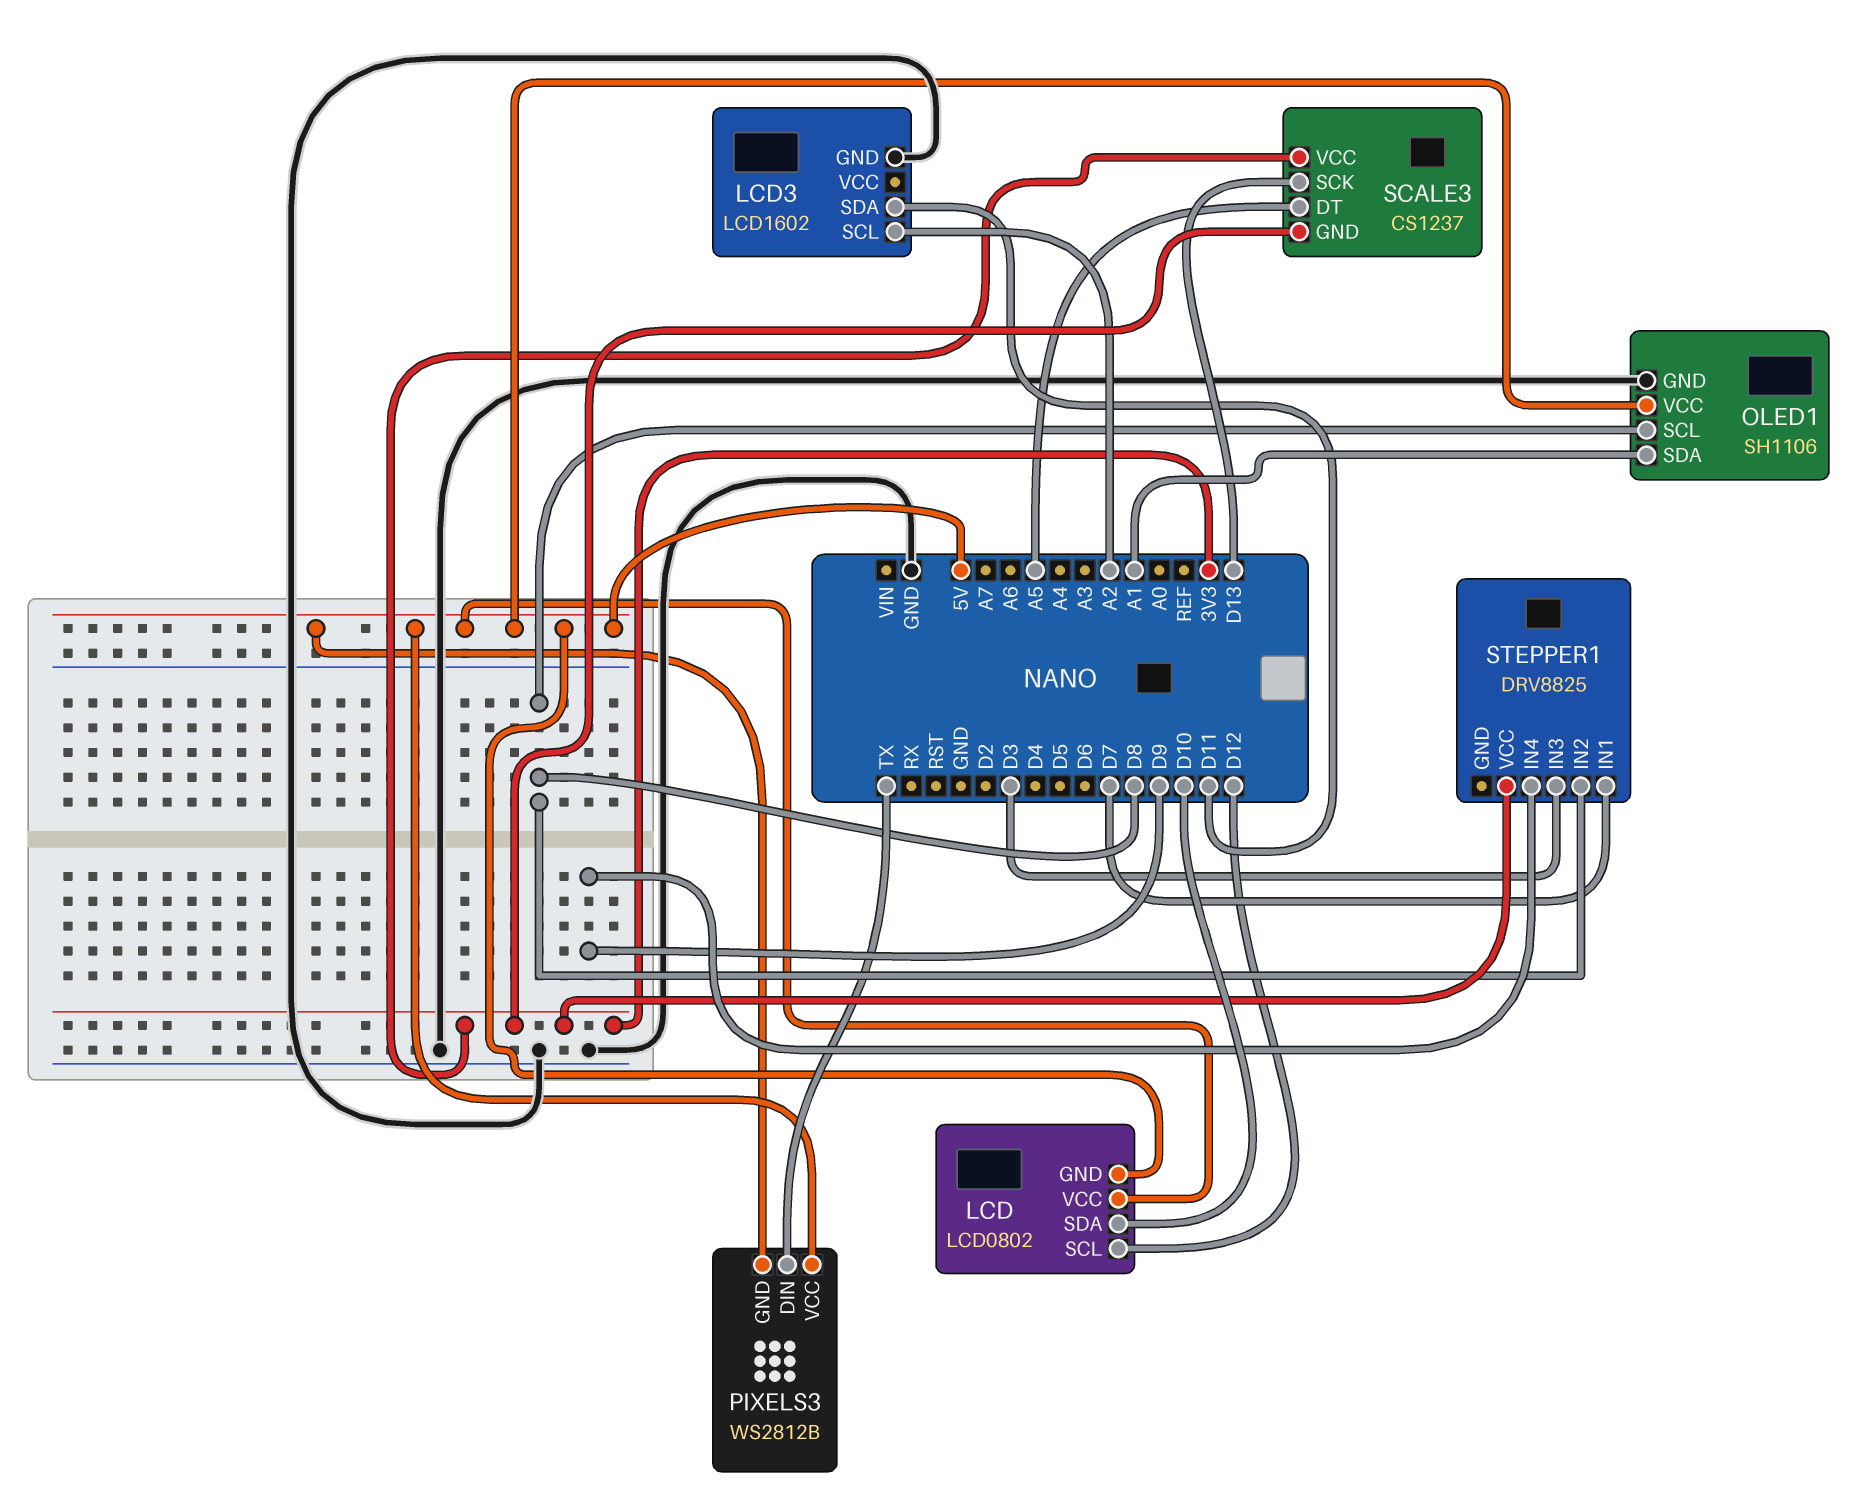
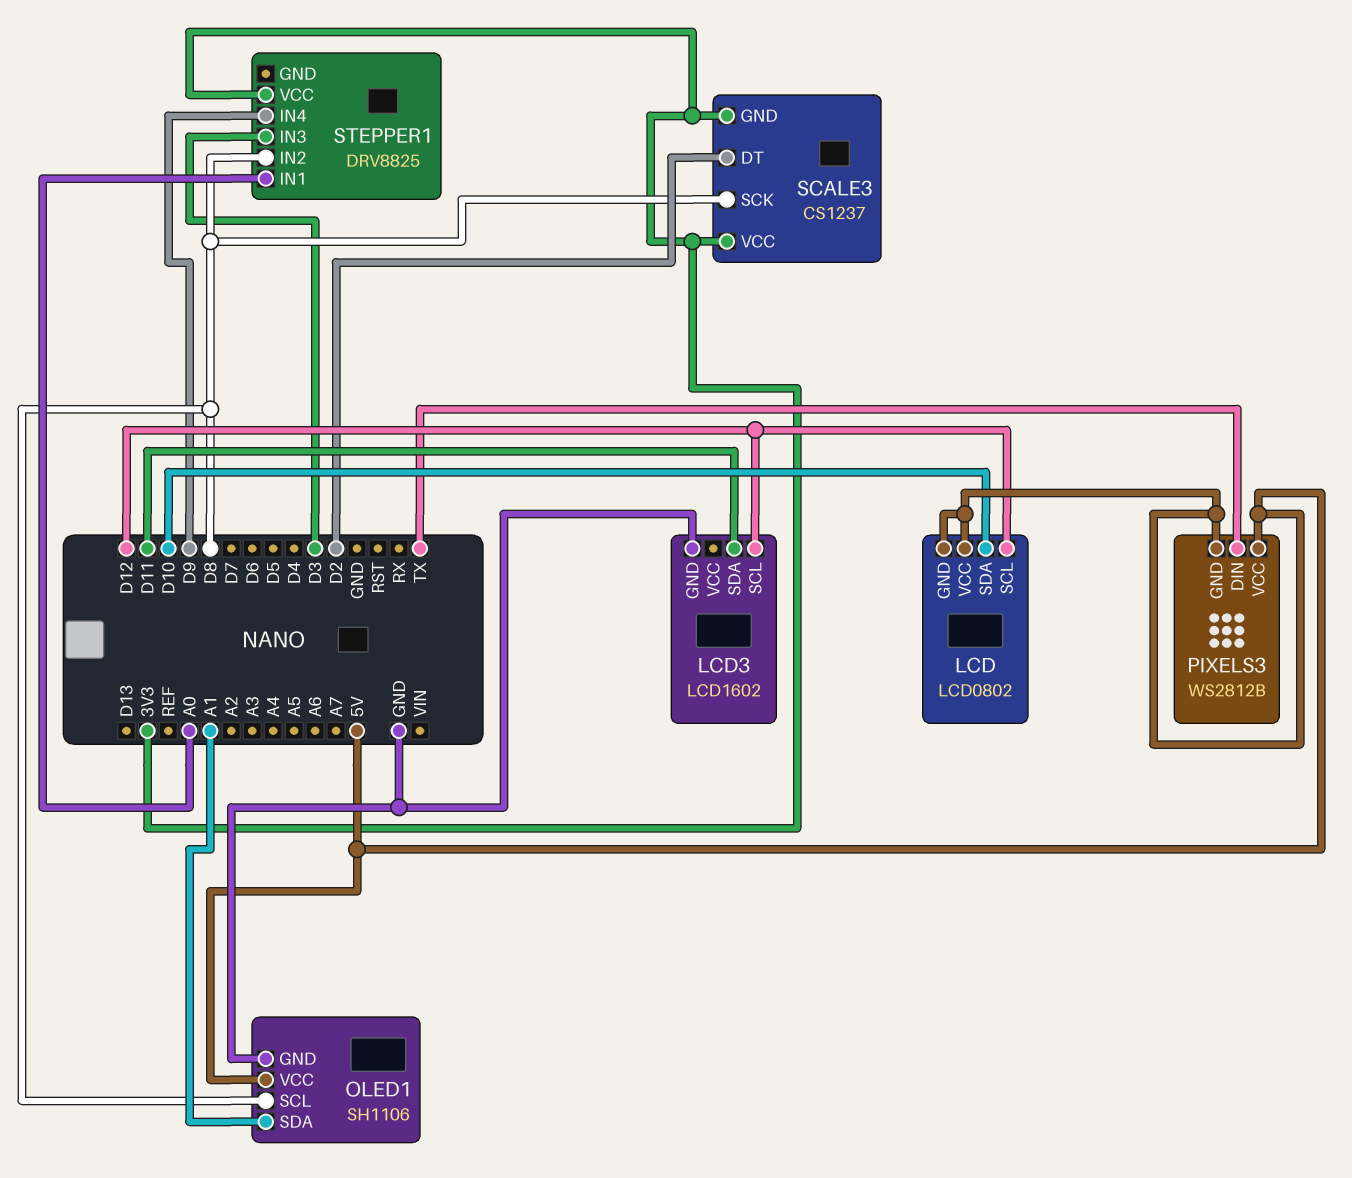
LCD3 pin SCL: A2 -> D12
SCALE3 pin DT: A5 -> D2
SCALE3 pin SCK: D13 -> D8
STEPPER1 pin IN1: D7 -> A0

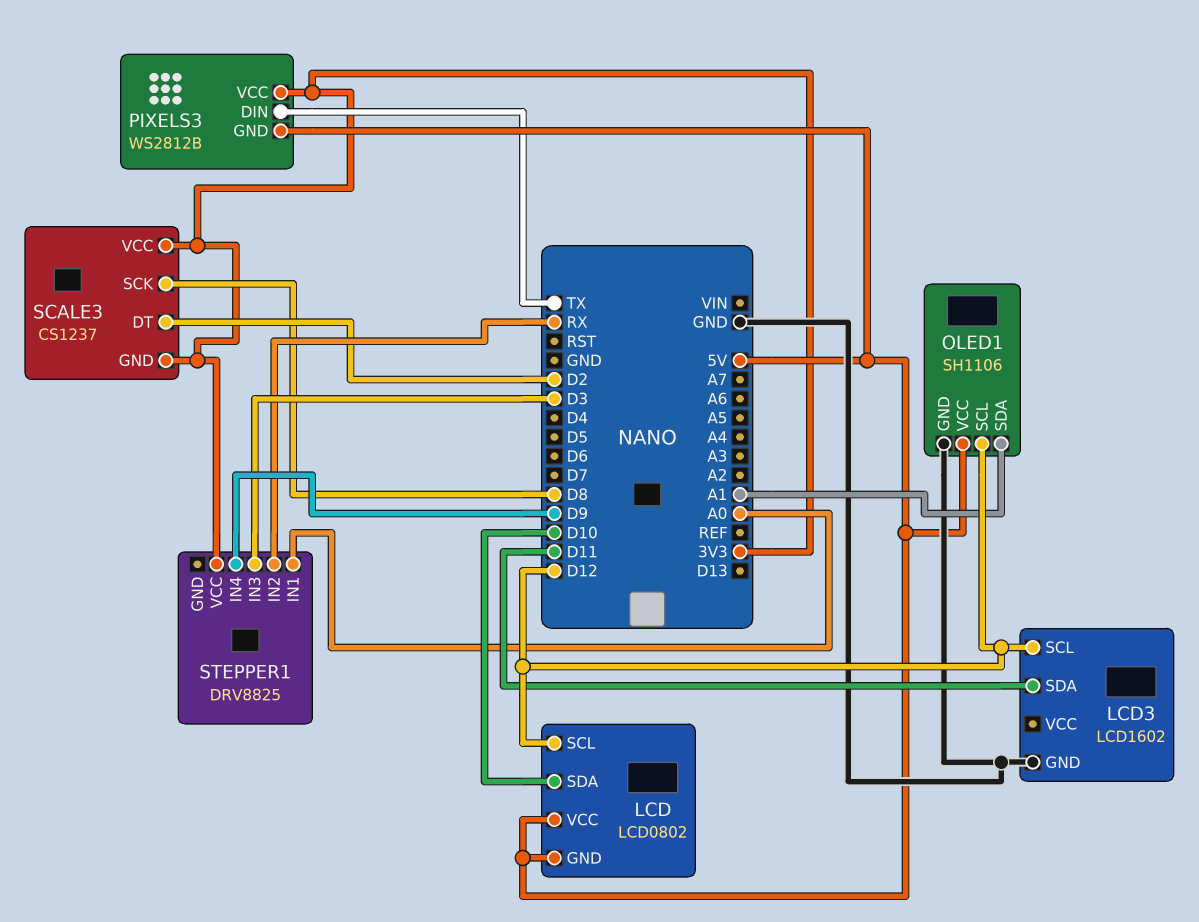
OLED1 pin SCL: D8 -> D12
PIXELS3 pin VCC: 5V -> 3V3
STEPPER1 pin IN2: D8 -> RX

